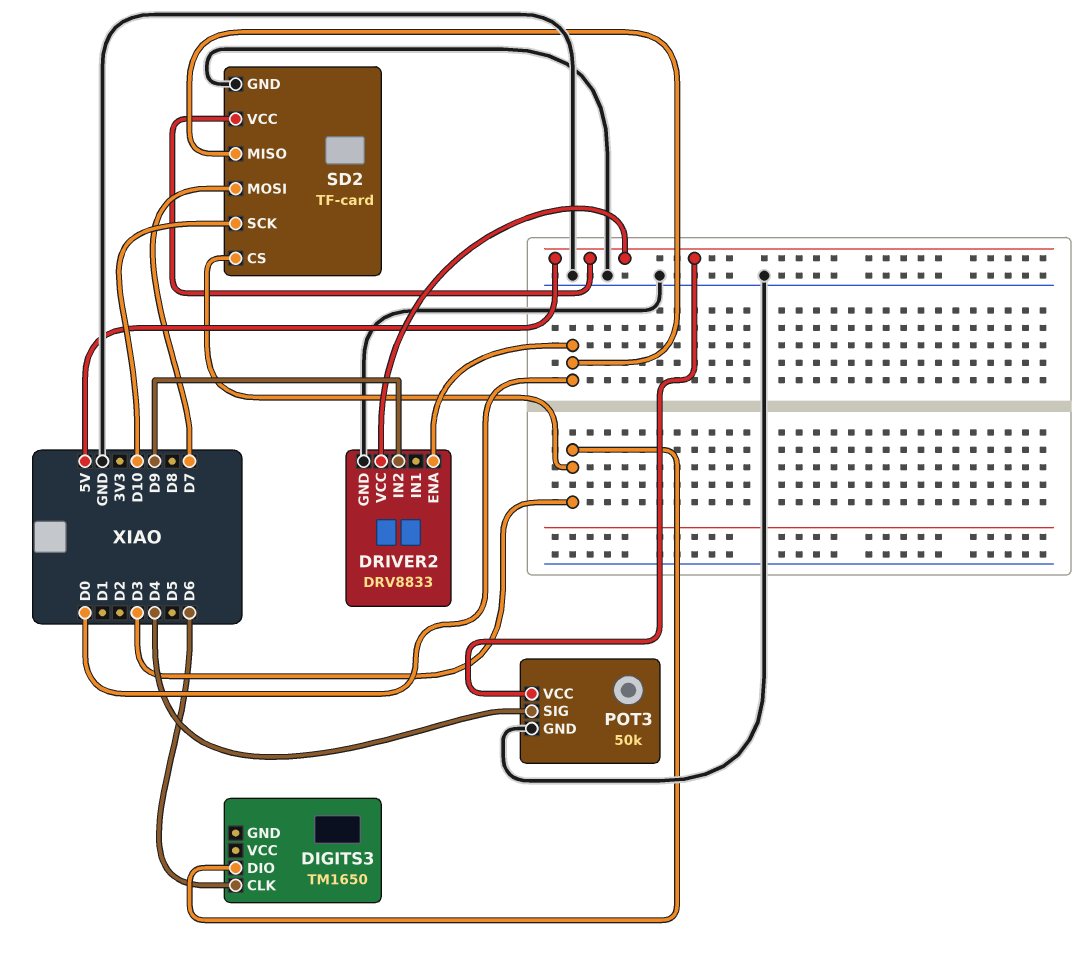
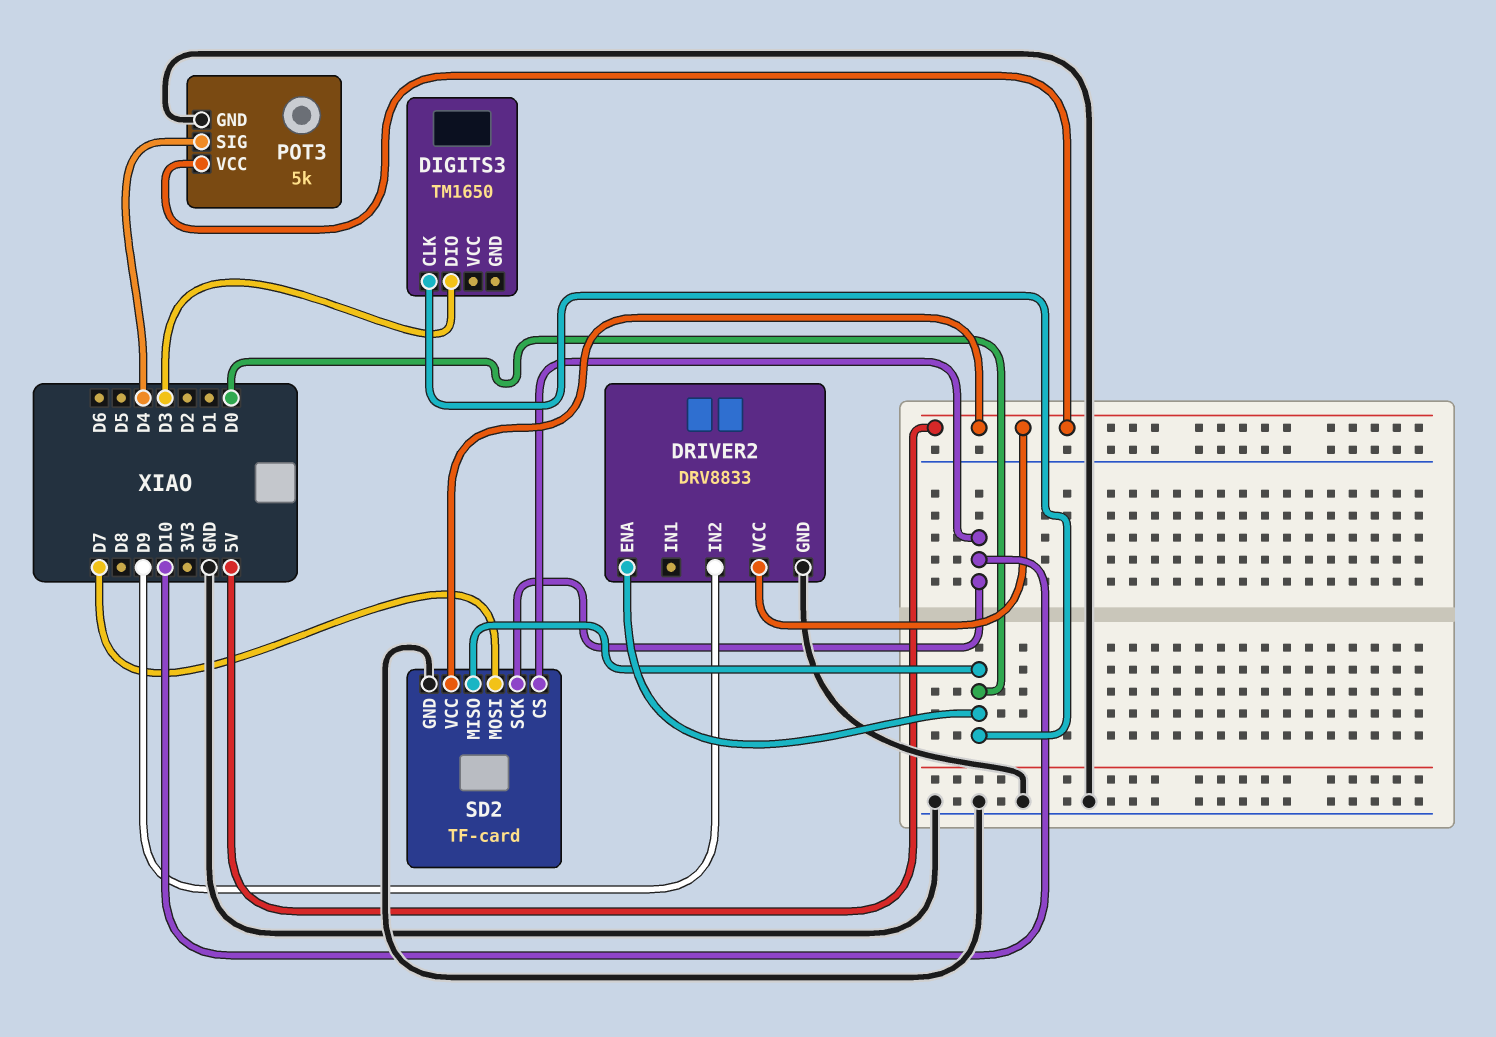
DIGITS3 pin CLK: D6 -> D0
POT3: 50k -> 5k
SD2 pin CS: D3 -> D10

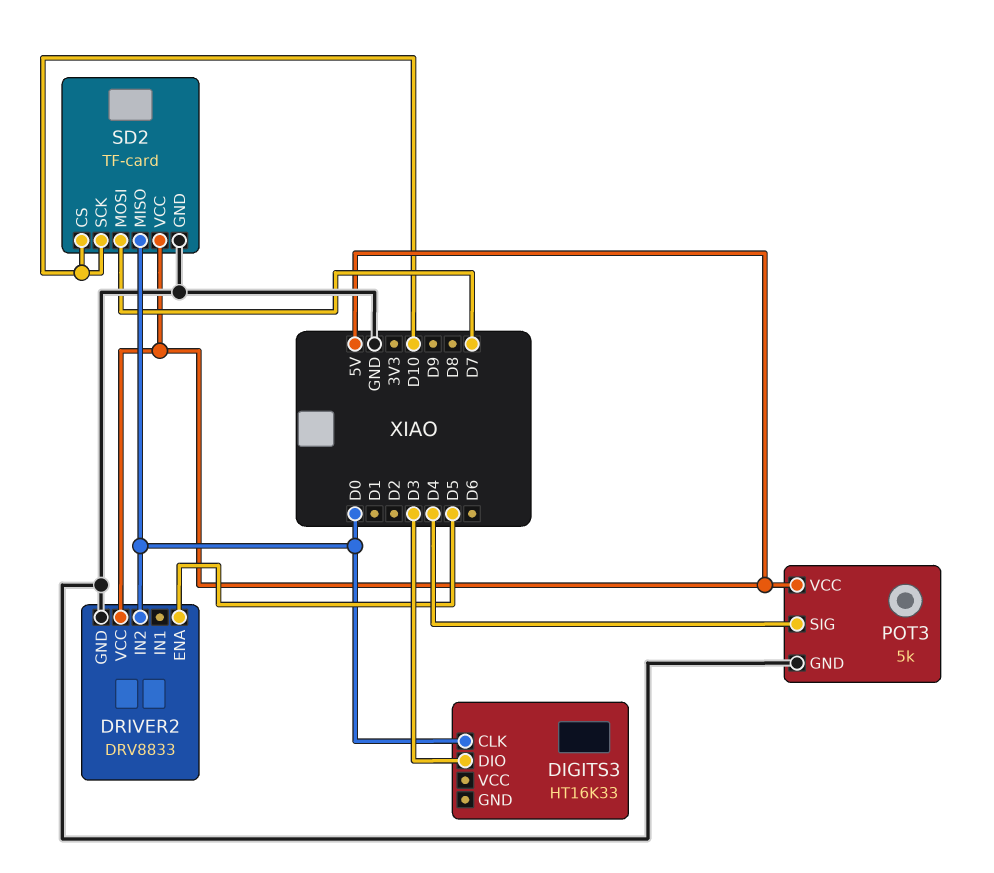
DIGITS3: TM1650 -> HT16K33
DRIVER2 pin ENA: D0 -> D5
DRIVER2 pin IN2: D9 -> D0

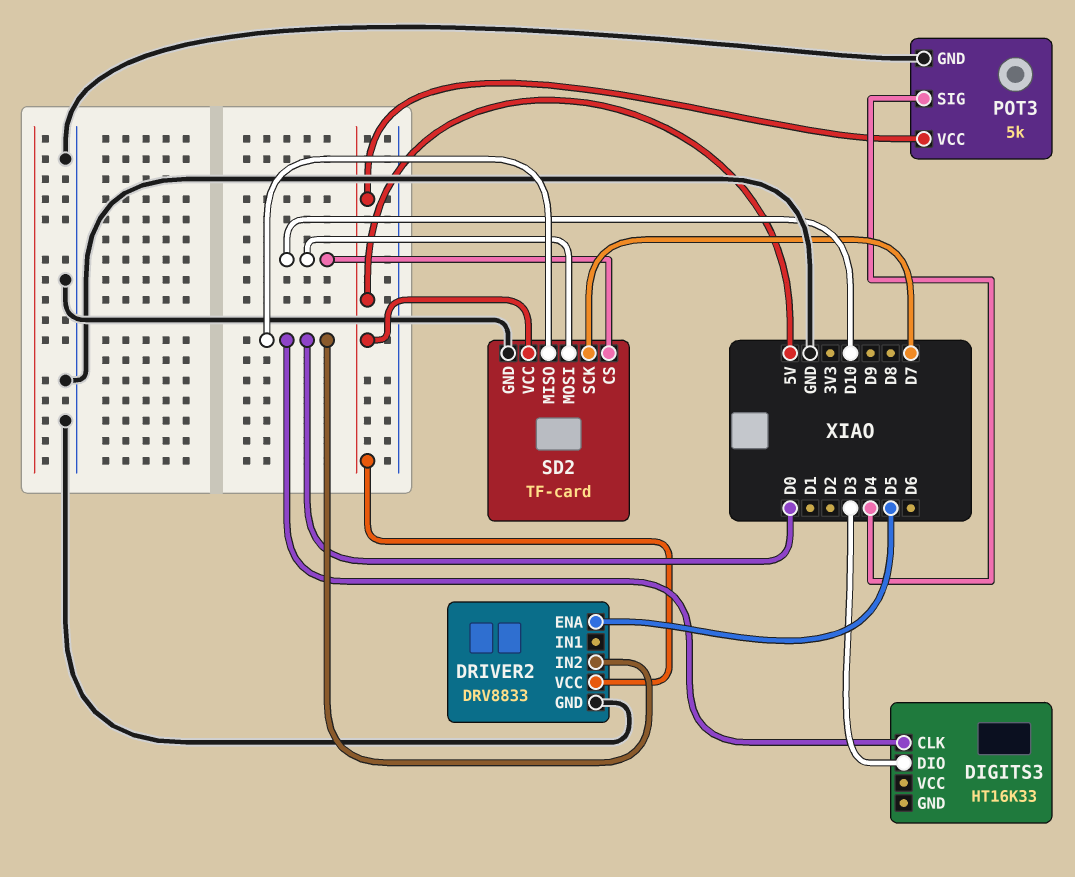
SD2 pin MOSI: D7 -> D10
SD2 pin SCK: D10 -> D7

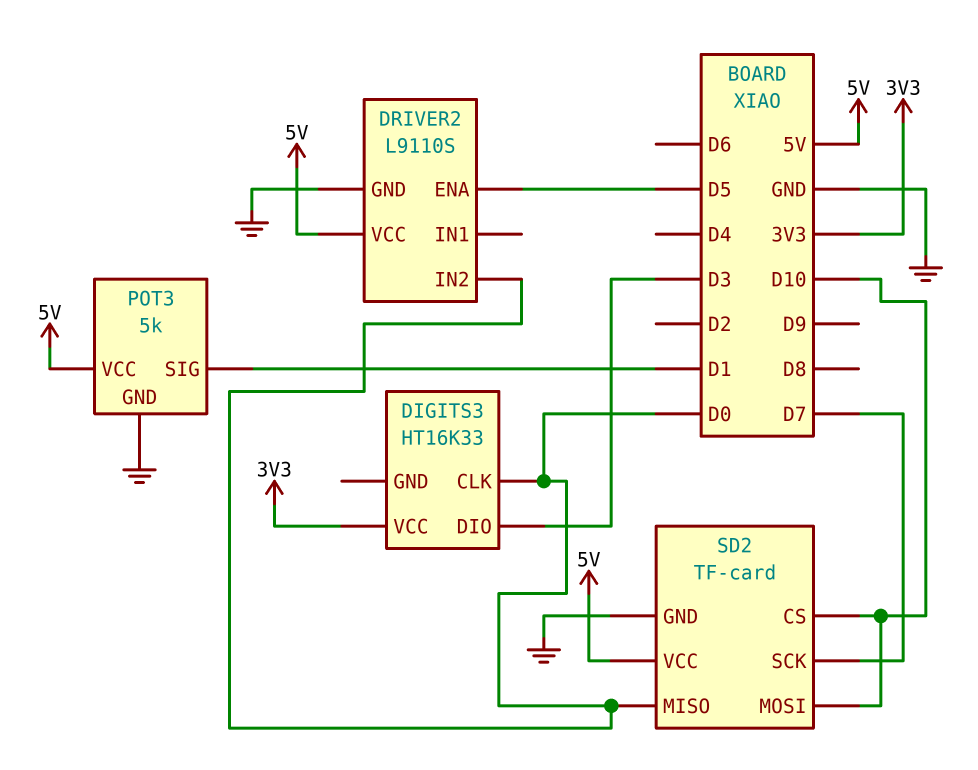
DIGITS3 pin VCC: none -> 3V3
DRIVER2: DRV8833 -> L9110S
POT3 pin SIG: D4 -> D1

